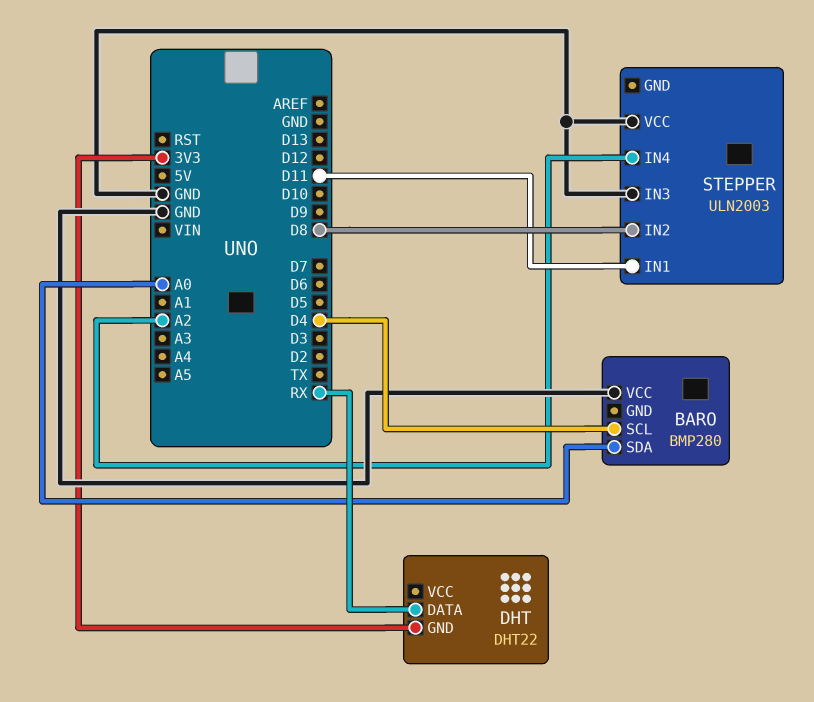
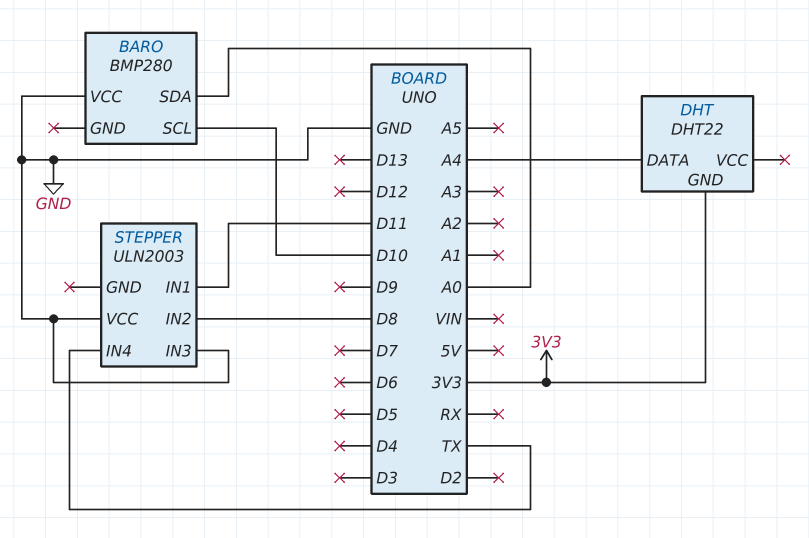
BARO pin SCL: D4 -> D10
DHT pin DATA: RX -> A4
STEPPER pin IN4: A2 -> TX

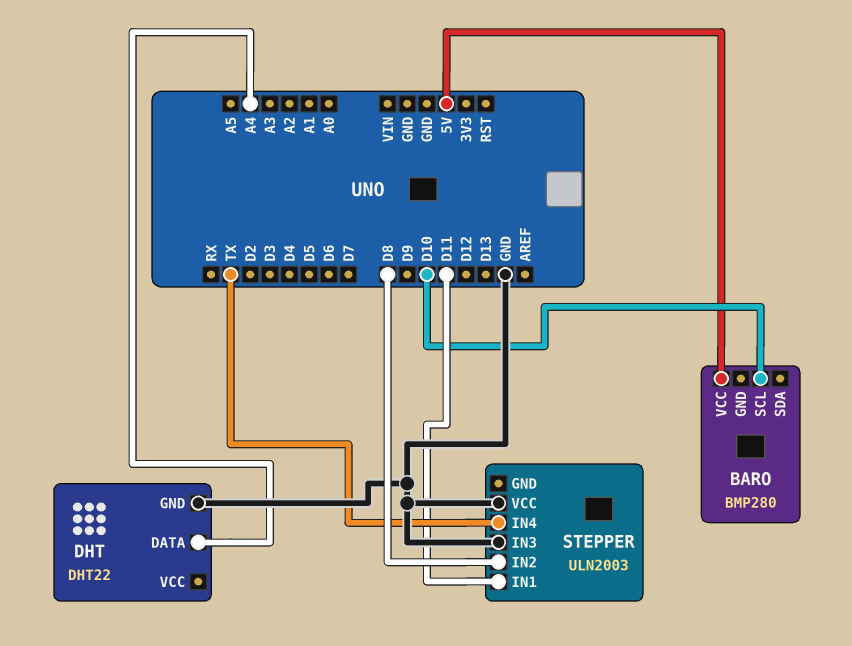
BARO pin SDA: A0 -> none
BARO pin VCC: GND -> 5V
DHT pin GND: 3V3 -> GND

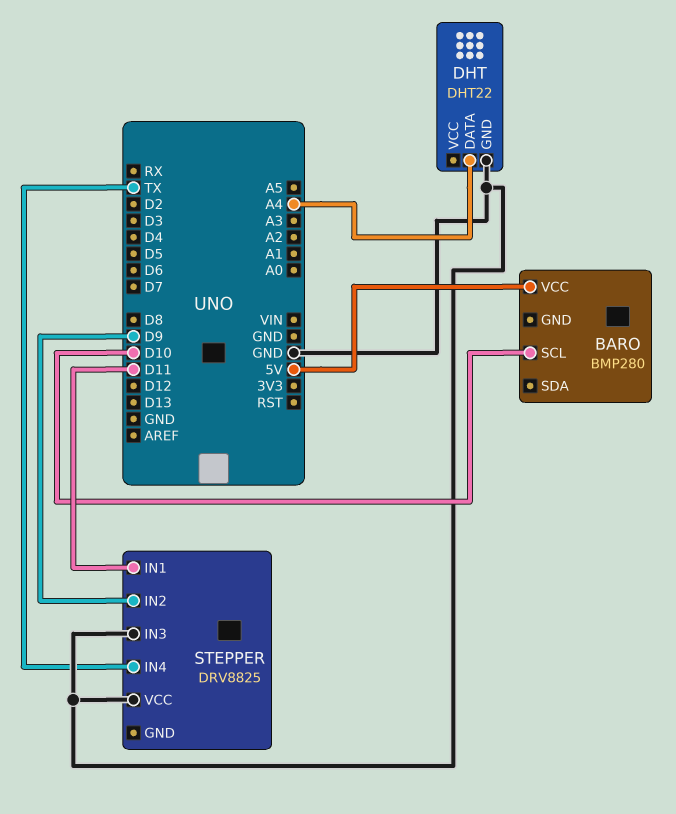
STEPPER: ULN2003 -> DRV8825
STEPPER pin IN2: D8 -> D9

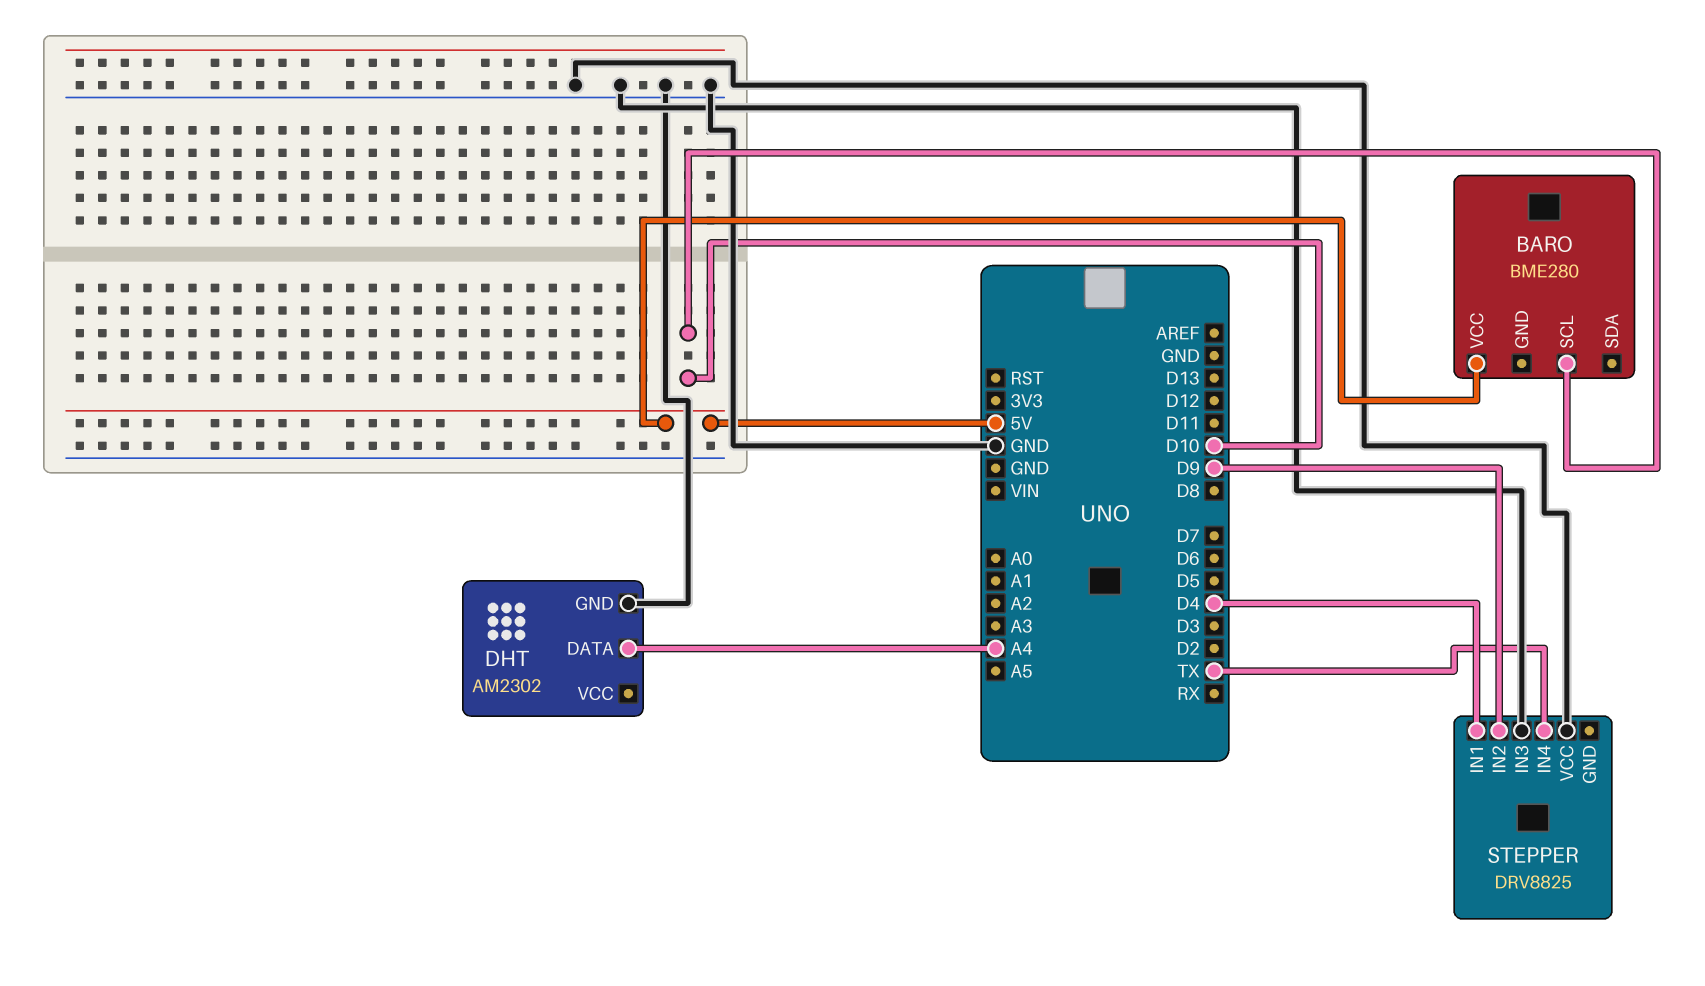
BARO: BMP280 -> BME280
DHT: DHT22 -> AM2302
STEPPER pin IN1: D11 -> D4

